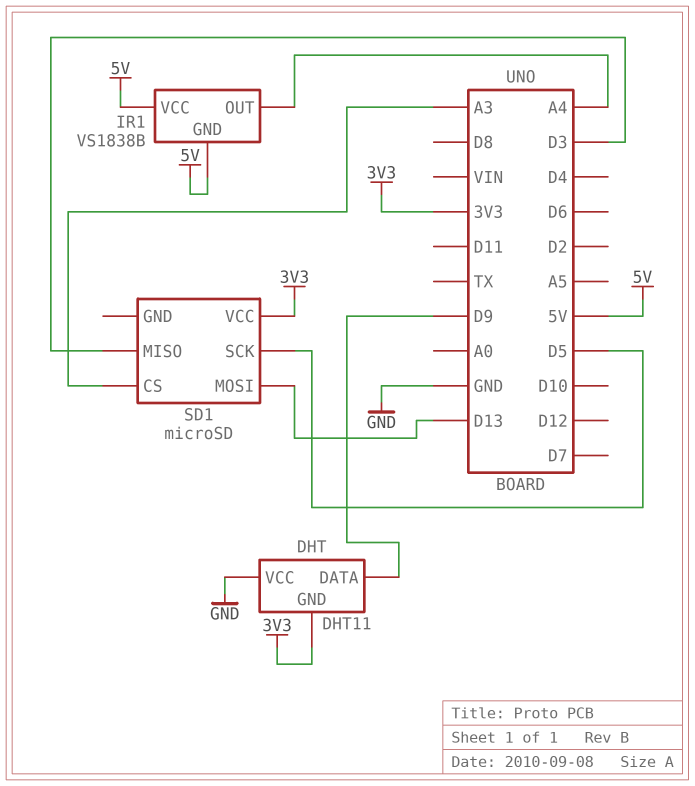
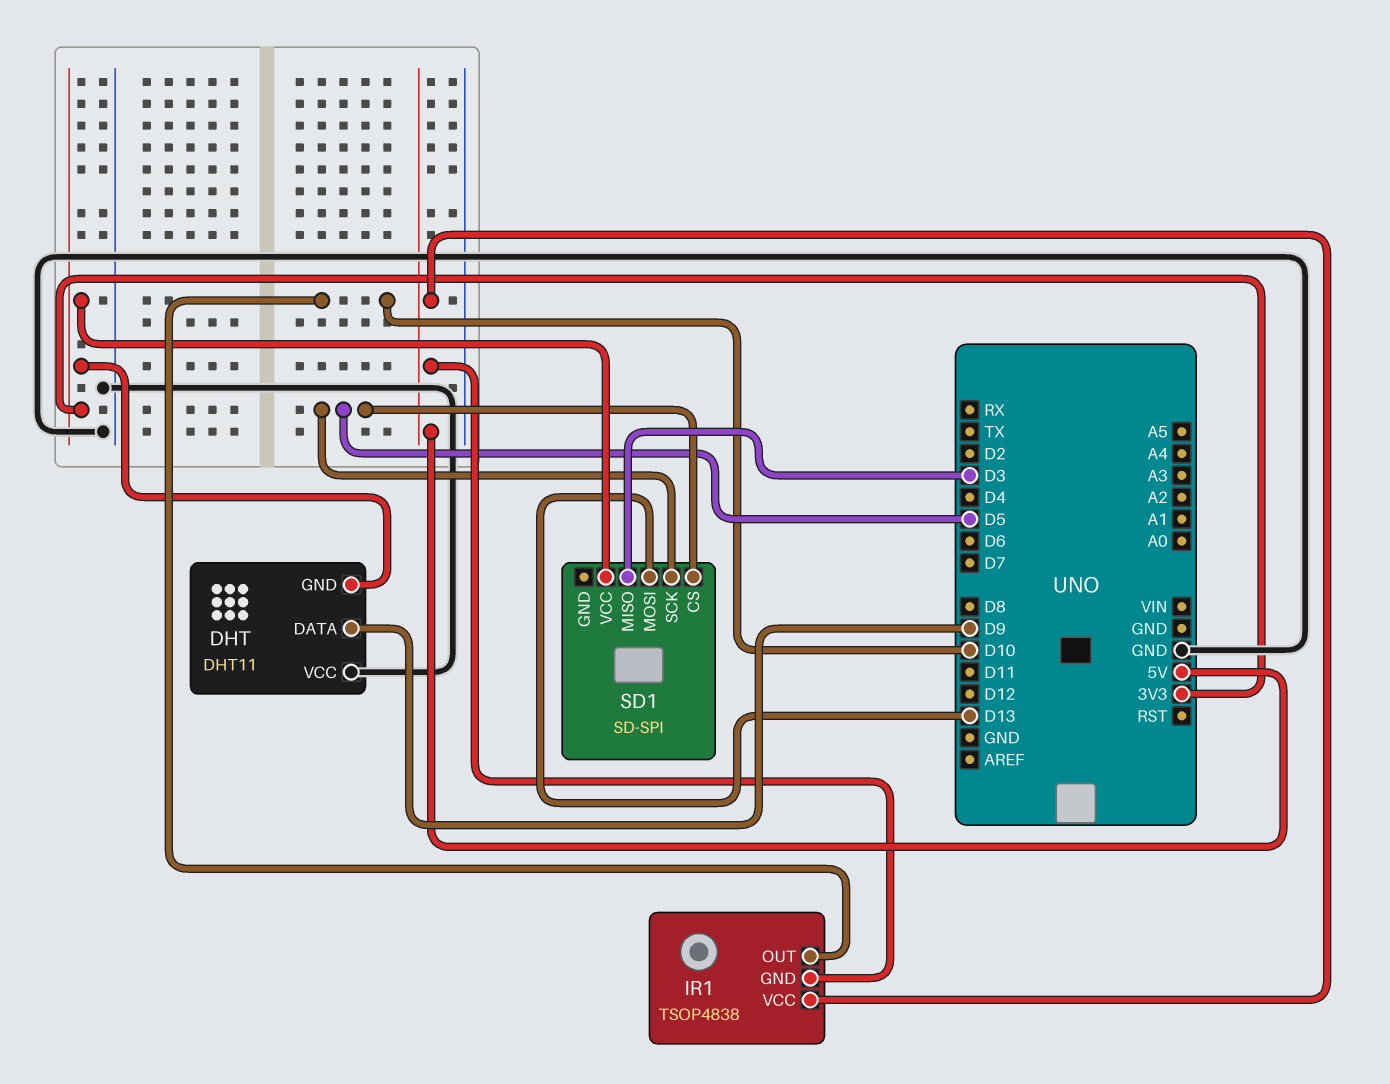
IR1: VS1838B -> TSOP4838
IR1 pin OUT: A4 -> D10
SD1: microSD -> SD-SPI
SD1 pin CS: A3 -> D5

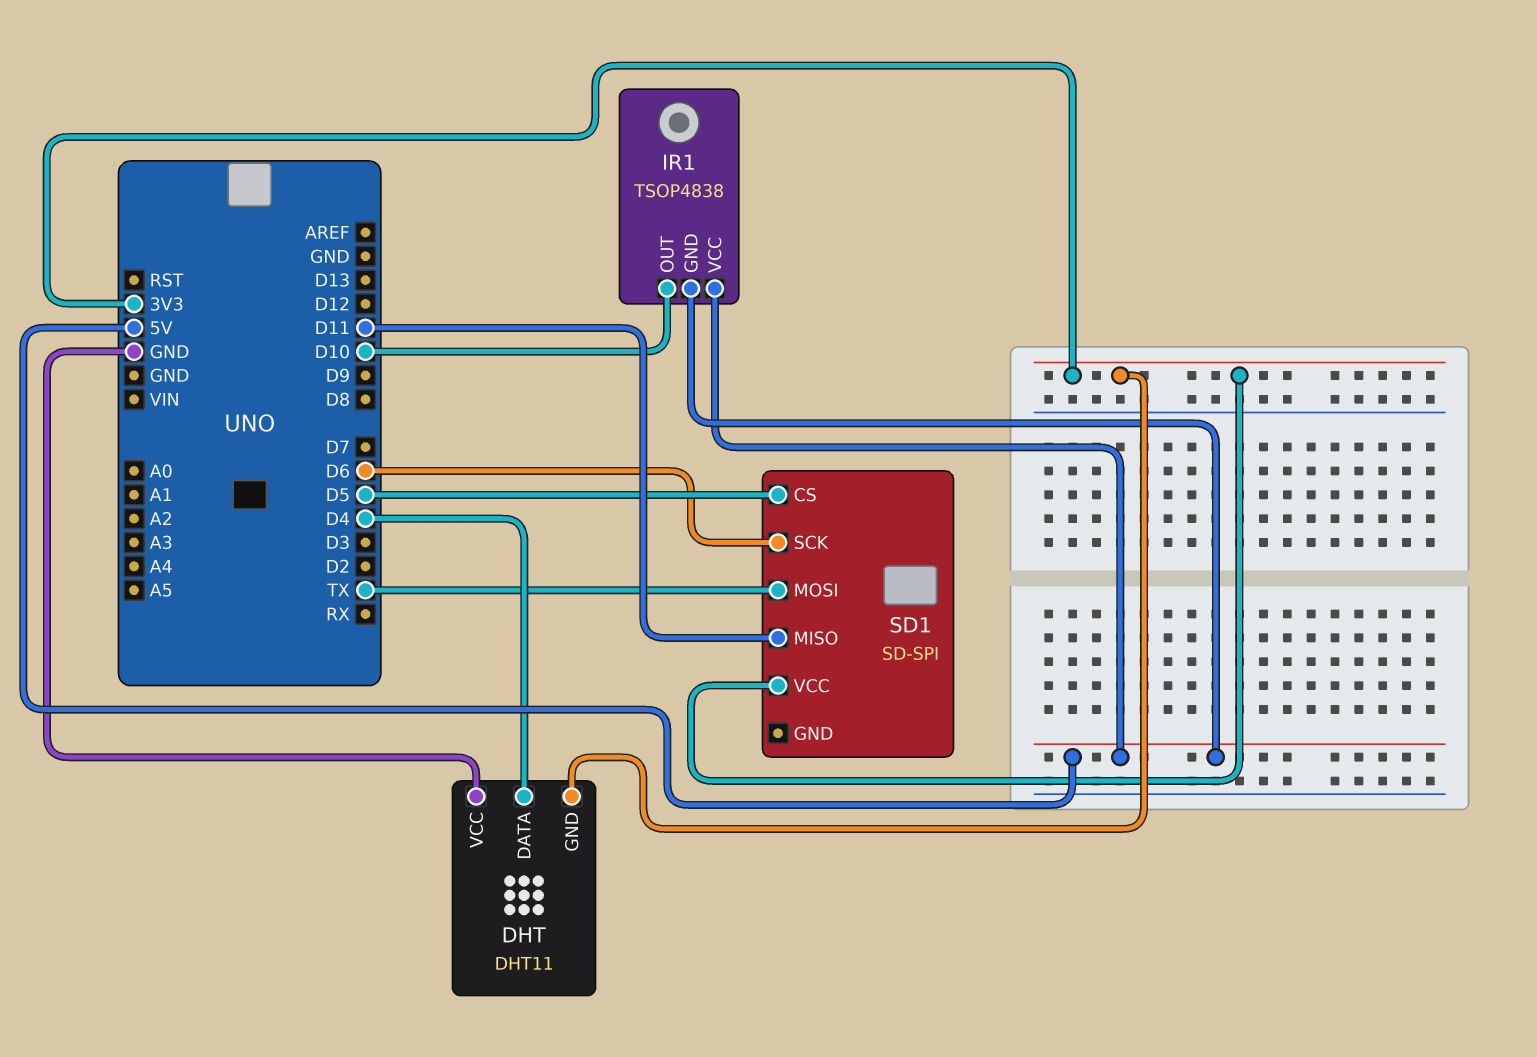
DHT pin DATA: D9 -> D4
SD1 pin MISO: D3 -> D11
SD1 pin MOSI: D13 -> TX
SD1 pin SCK: D5 -> D6

